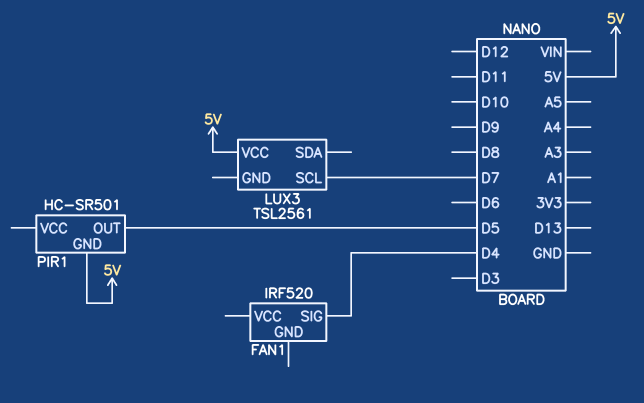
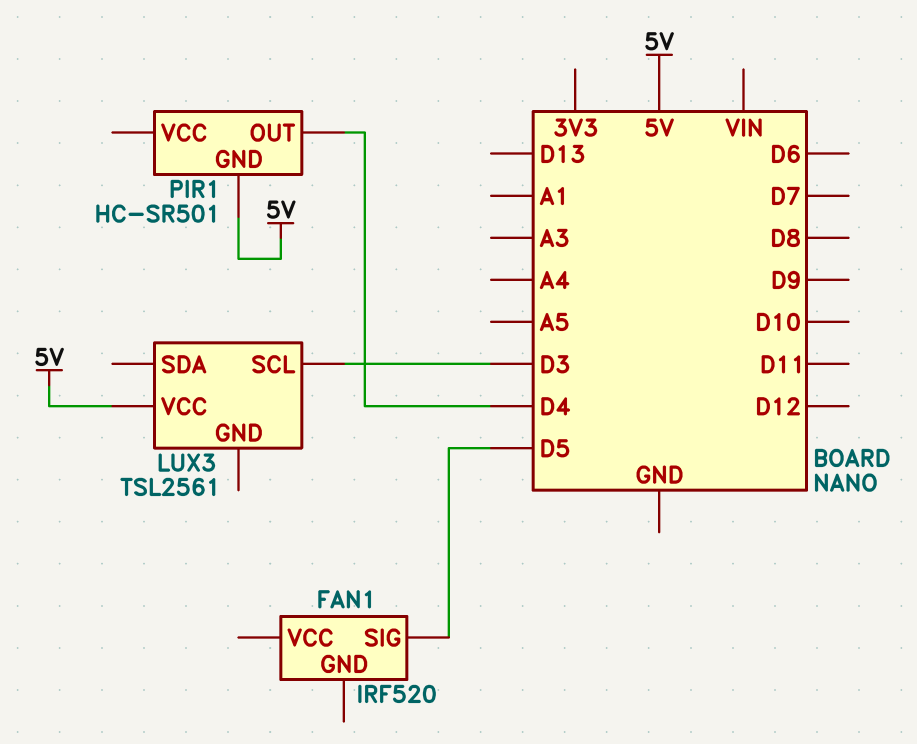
FAN1 pin SIG: D4 -> D5
LUX3 pin SCL: D7 -> D3
PIR1 pin OUT: D5 -> D4

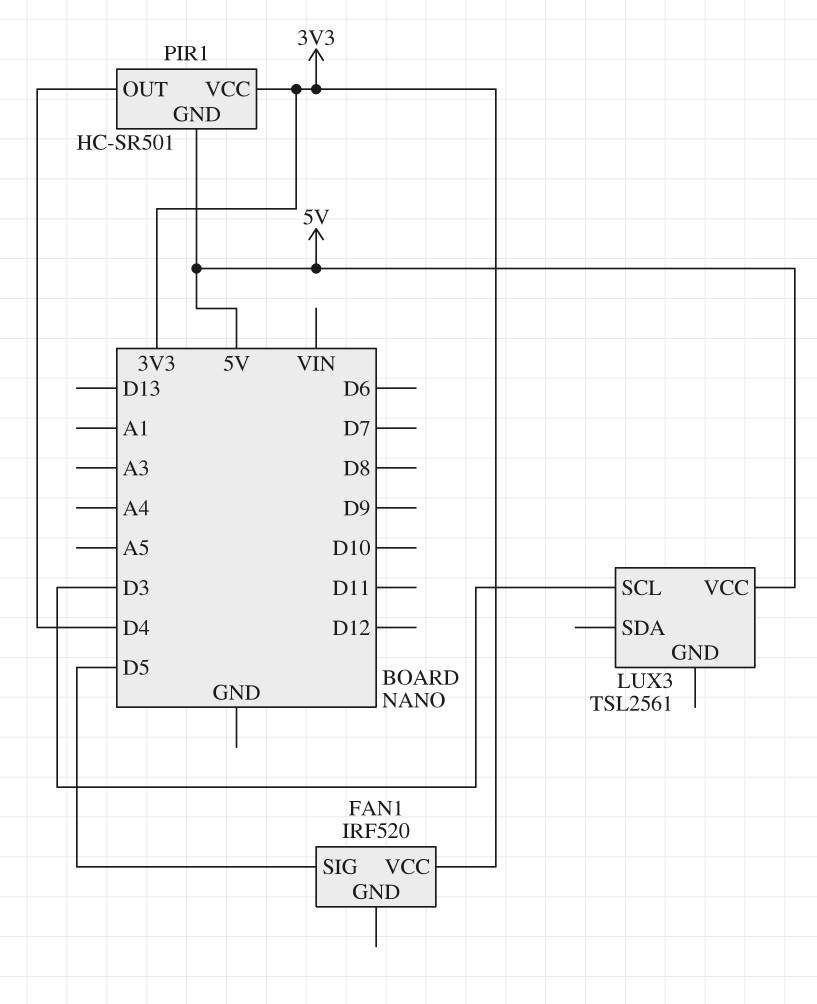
FAN1 pin VCC: none -> 3V3
PIR1 pin VCC: none -> 3V3

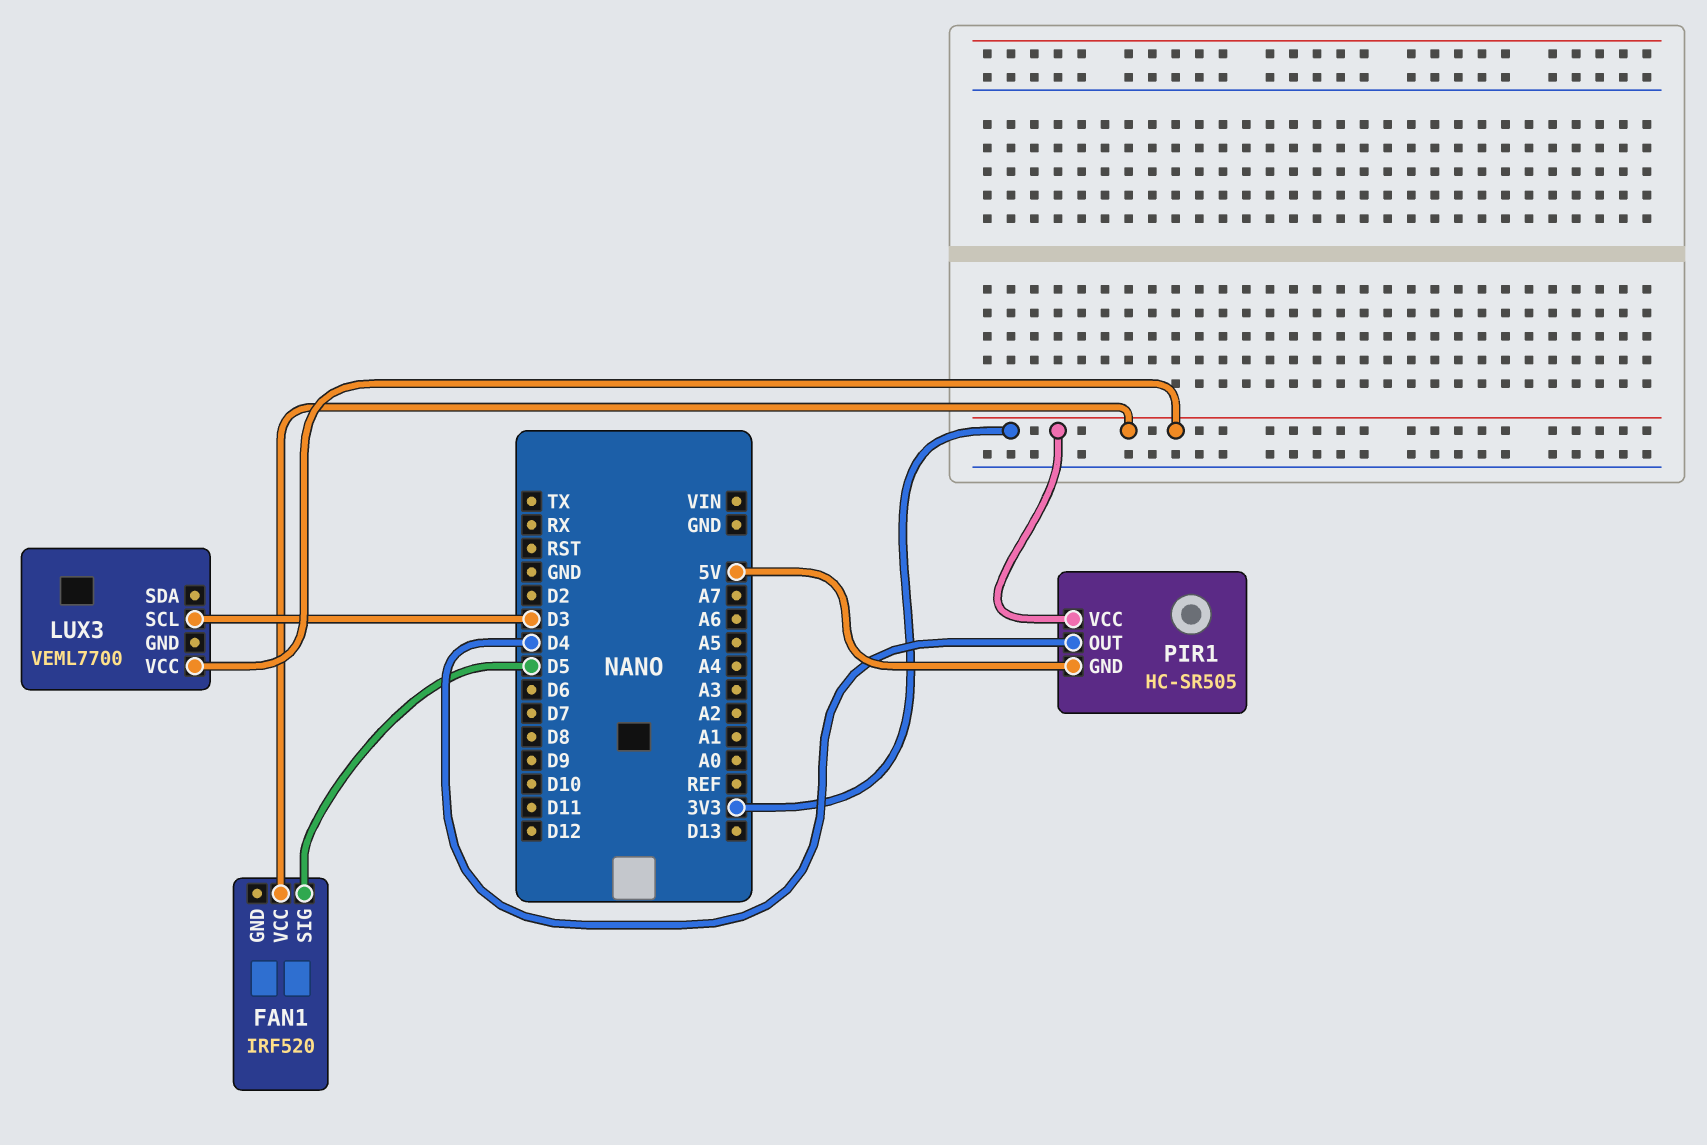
LUX3: TSL2561 -> VEML7700
LUX3 pin VCC: 5V -> 3V3
PIR1: HC-SR501 -> HC-SR505

